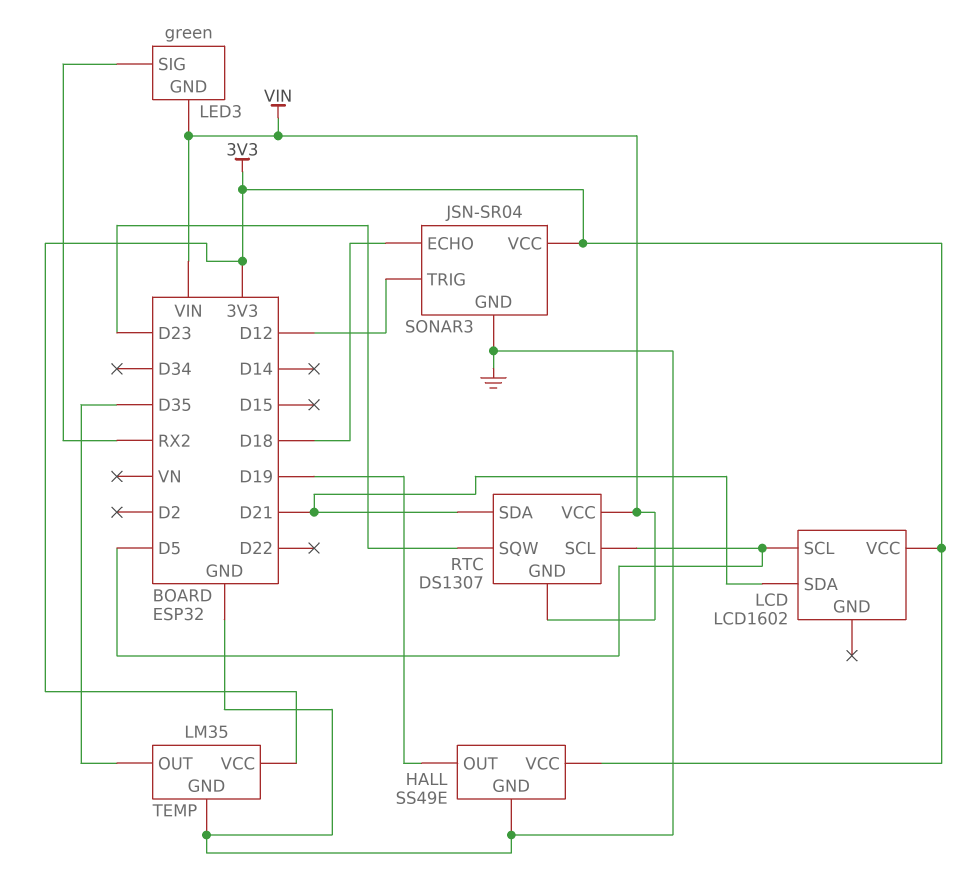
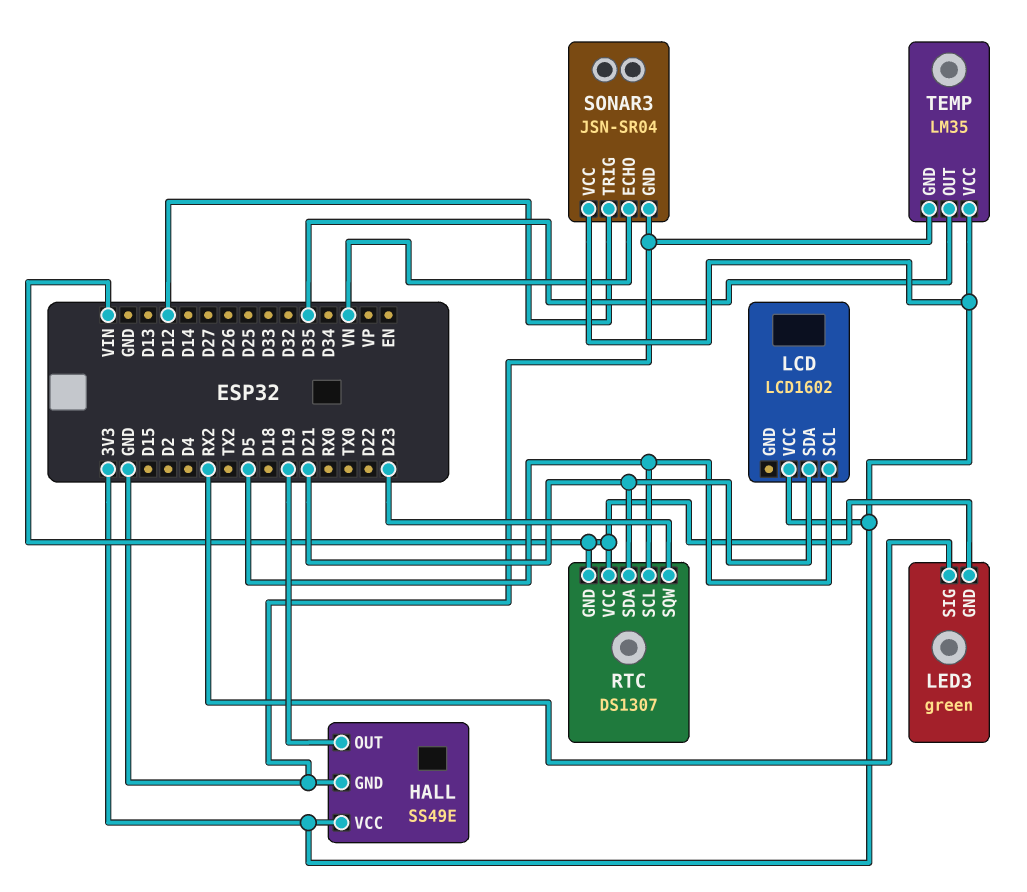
SONAR3 pin ECHO: D18 -> VN

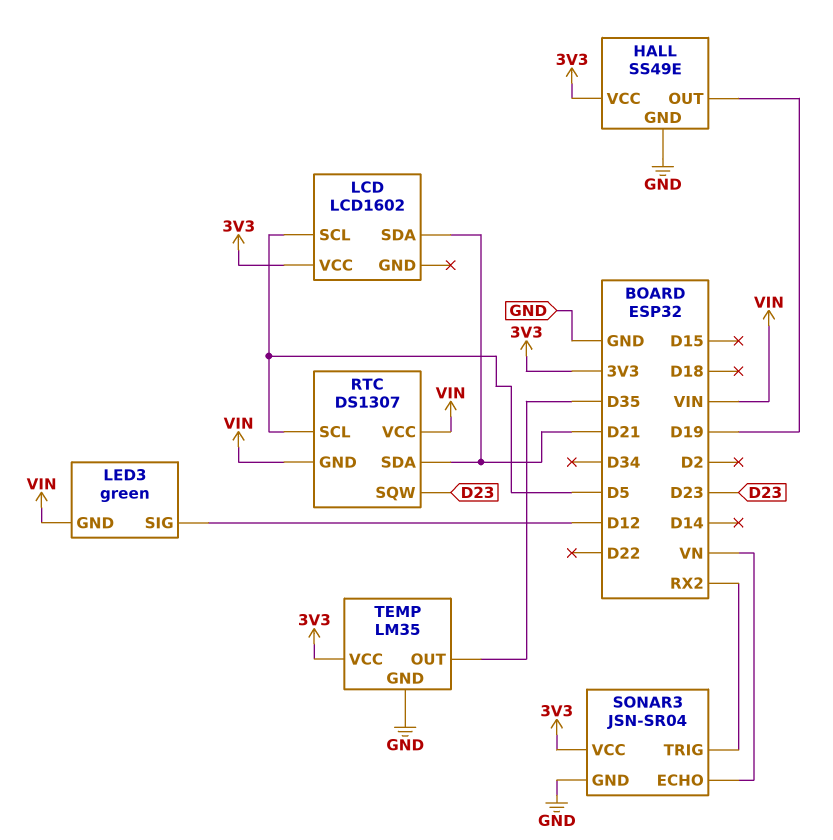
LED3 pin SIG: RX2 -> D12
SONAR3 pin TRIG: D12 -> RX2

